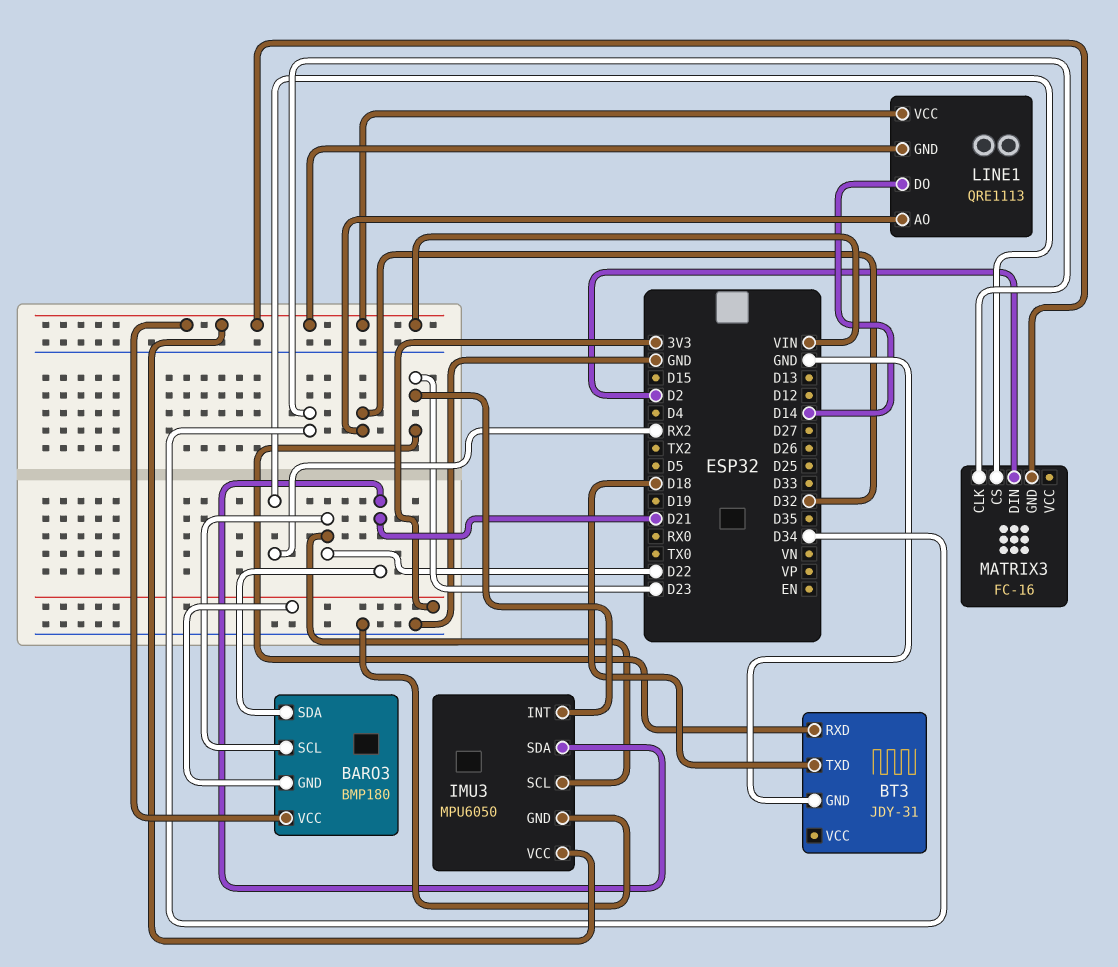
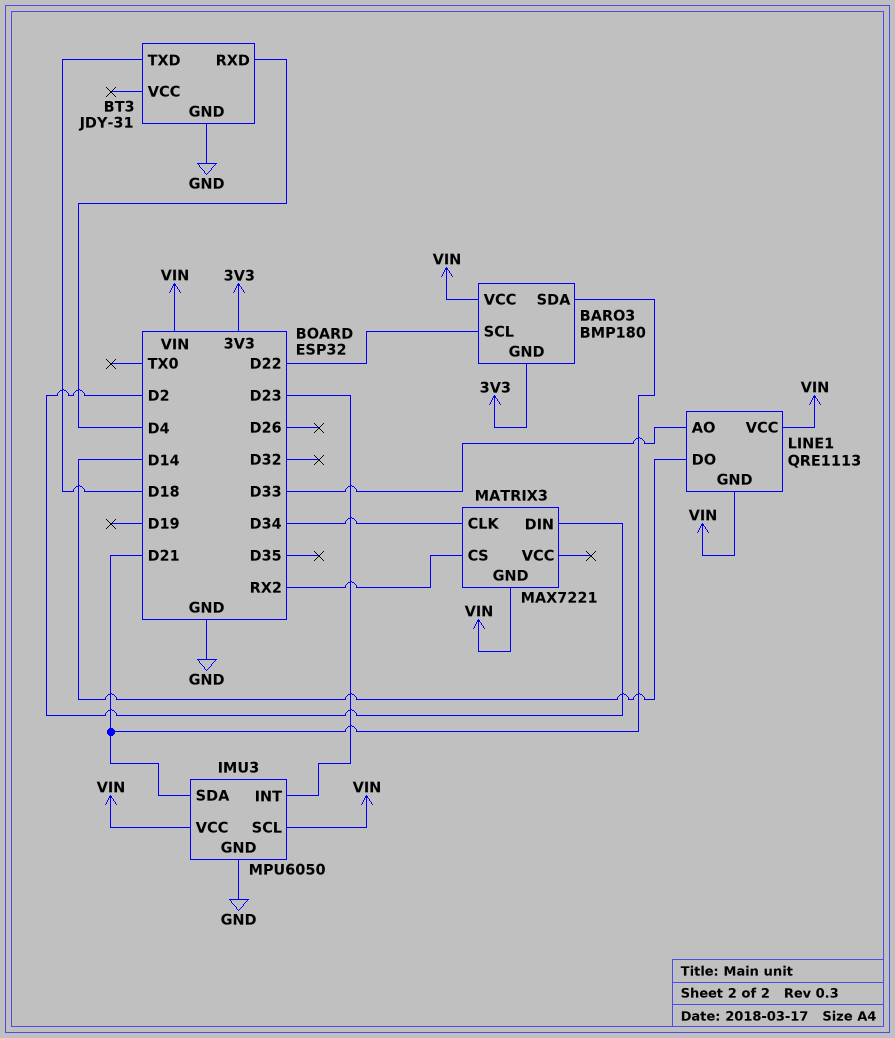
BT3 pin RXD: D23 -> D4
IMU3 pin SCL: D22 -> VIN
LINE1 pin AO: D32 -> D33
MATRIX3: FC-16 -> MAX7221

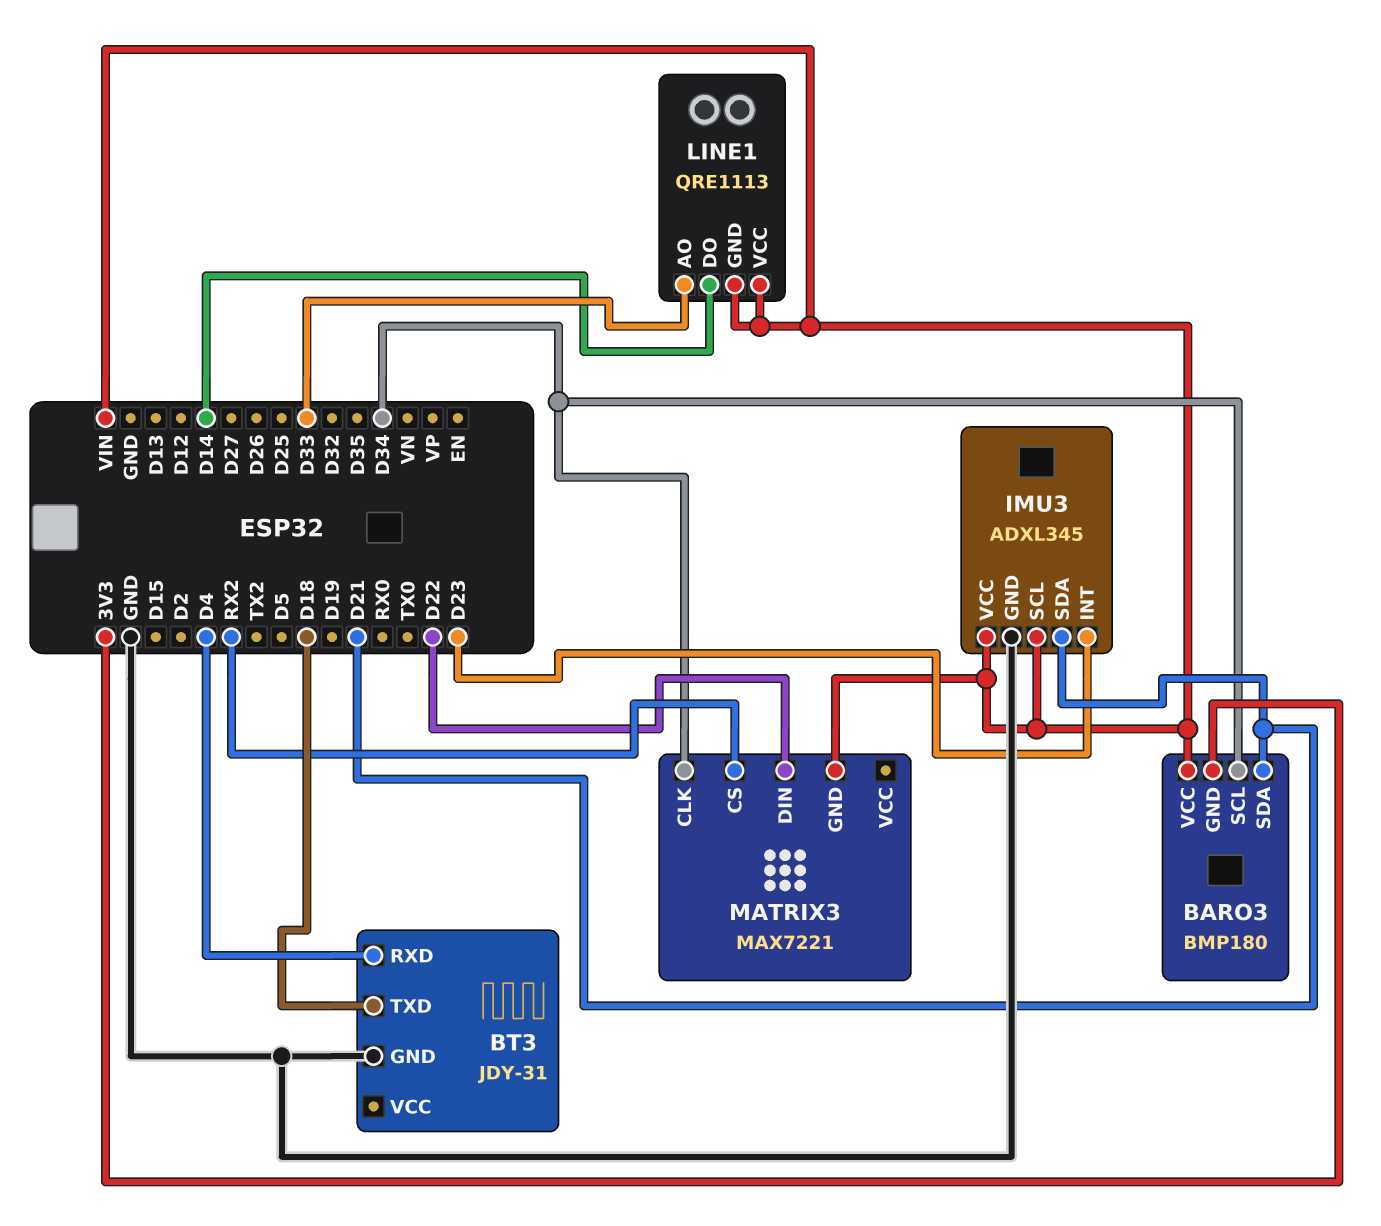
BARO3 pin SCL: D22 -> D34
IMU3: MPU6050 -> ADXL345
MATRIX3 pin DIN: D2 -> D22

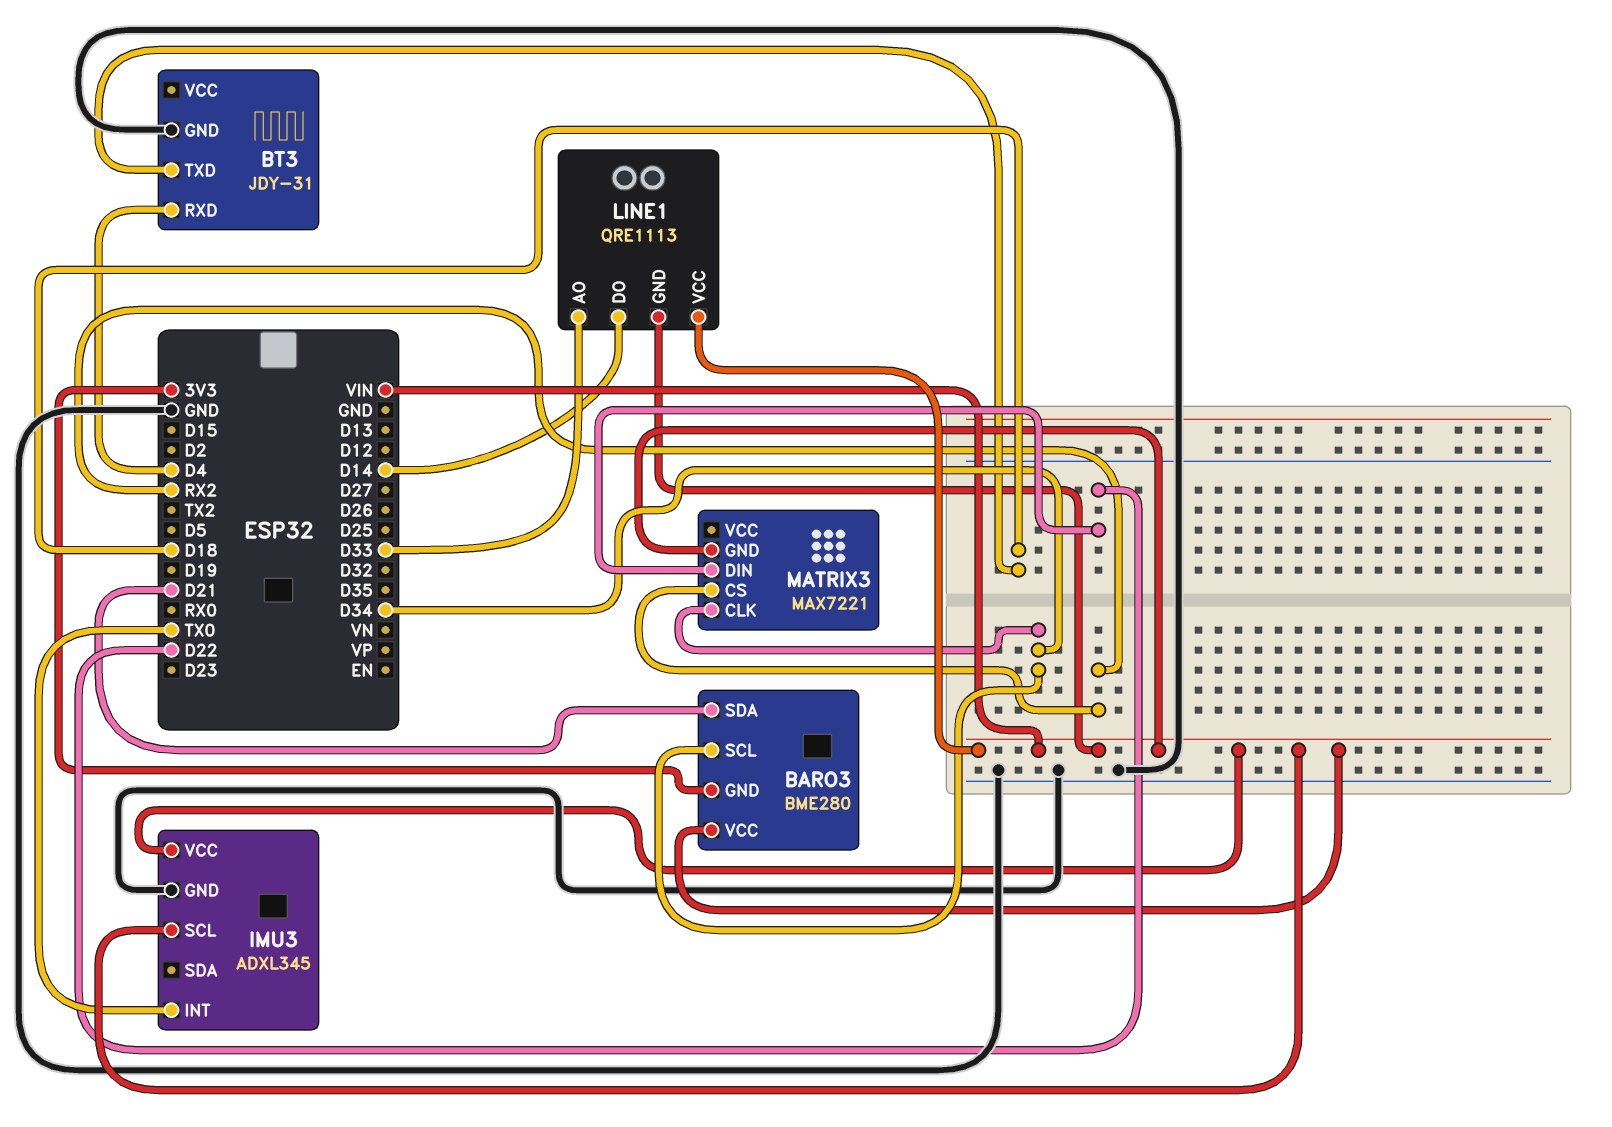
BARO3: BMP180 -> BME280
IMU3 pin INT: D23 -> TX0
IMU3 pin SDA: D21 -> none

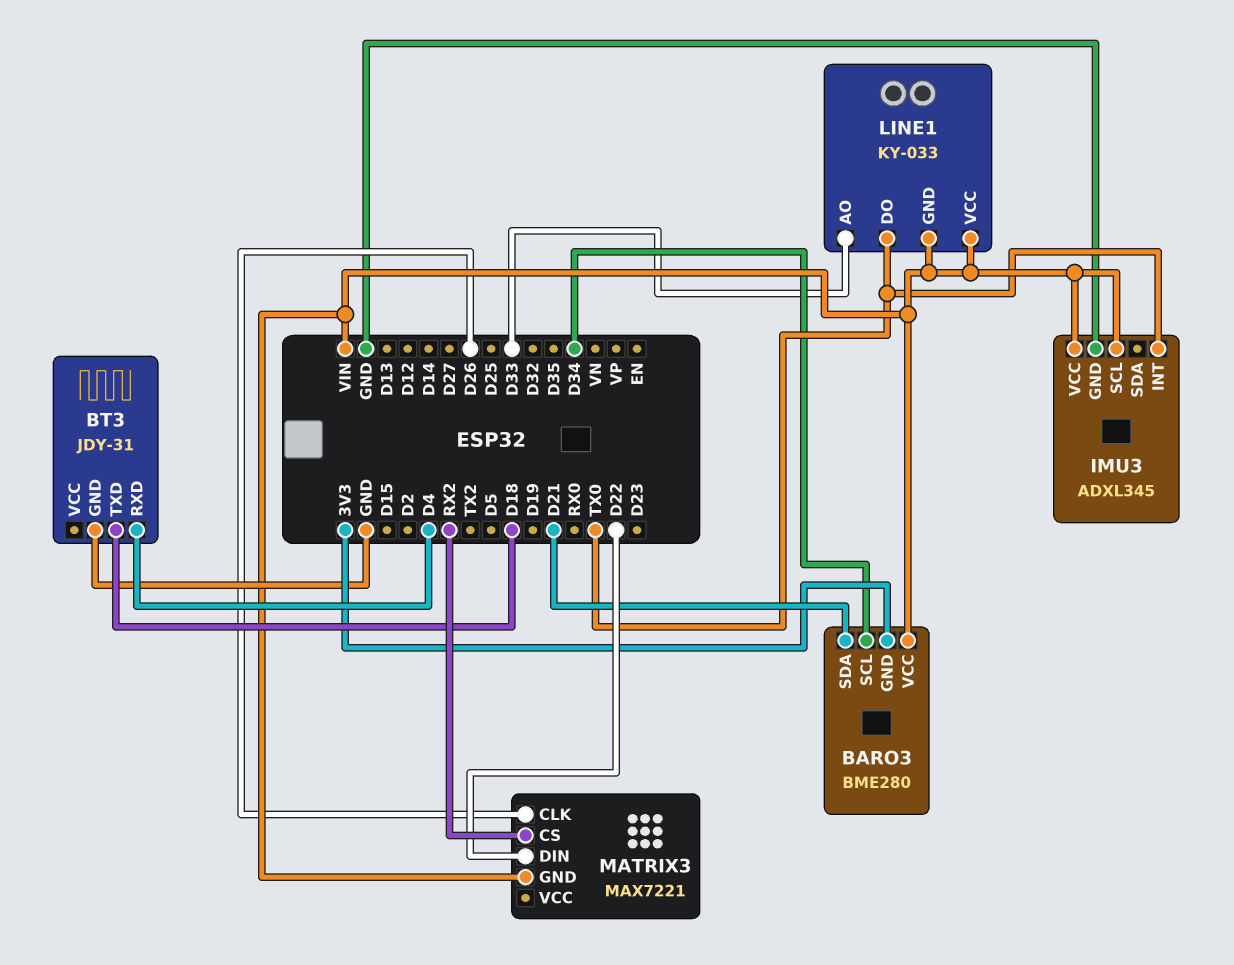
LINE1: QRE1113 -> KY-033
LINE1 pin DO: D14 -> TX0
MATRIX3 pin CLK: D34 -> D26

